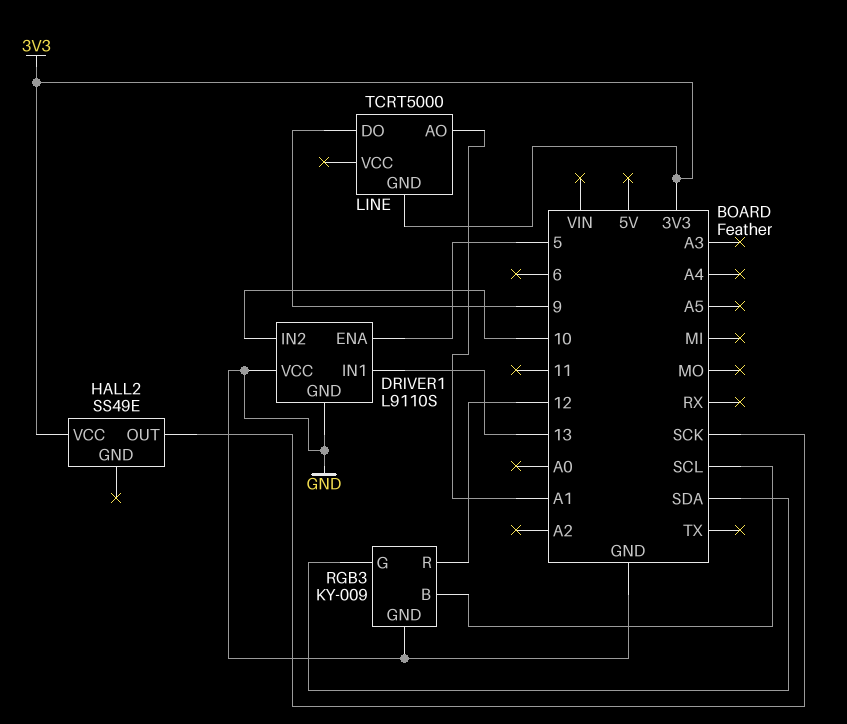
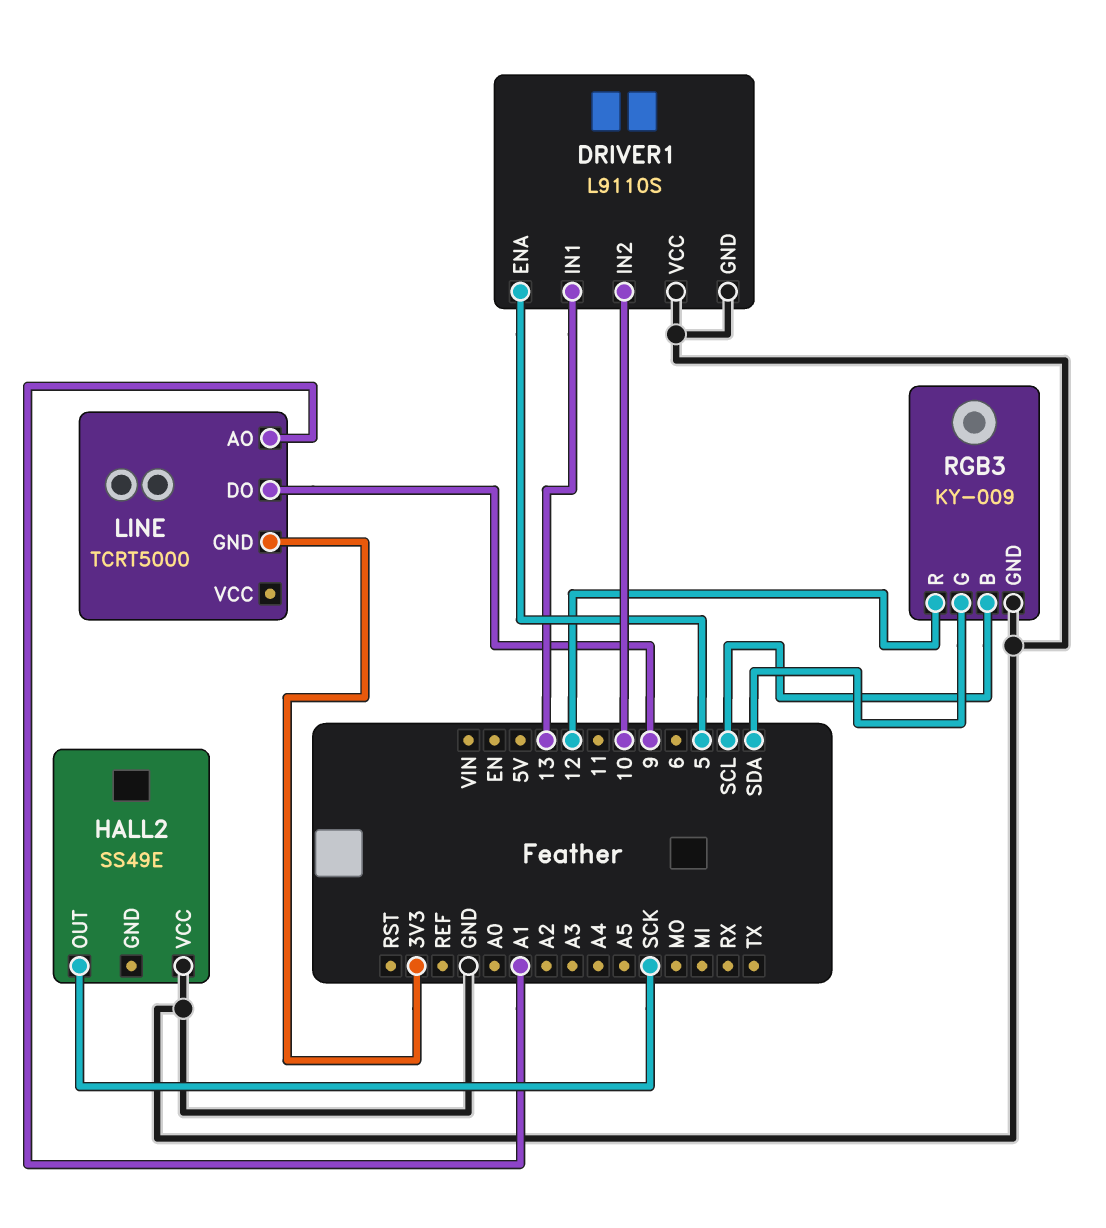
HALL2 pin VCC: 3V3 -> GND

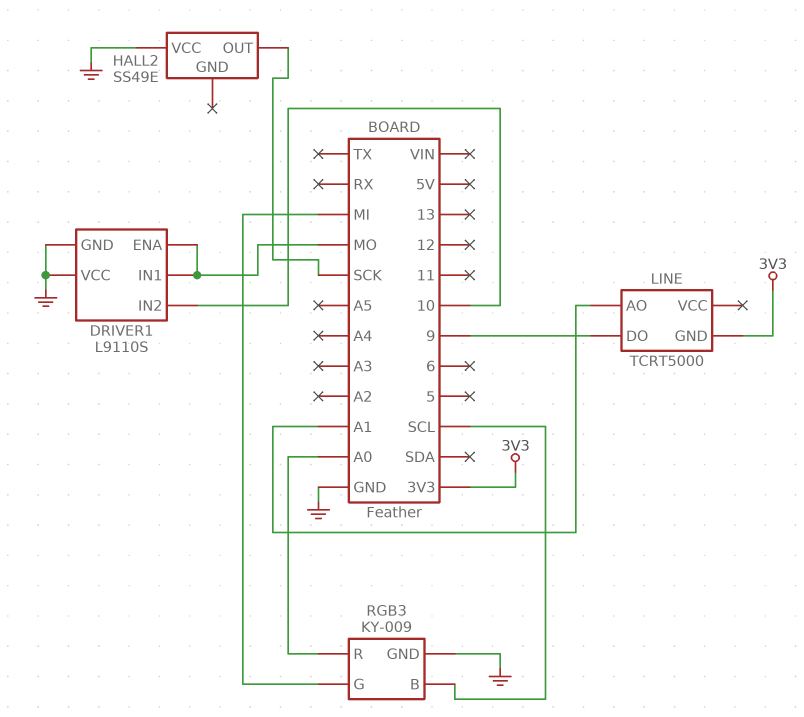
DRIVER1 pin ENA: 5 -> MO
DRIVER1 pin IN1: 13 -> MO
RGB3 pin G: SDA -> MI
RGB3 pin R: 12 -> A0

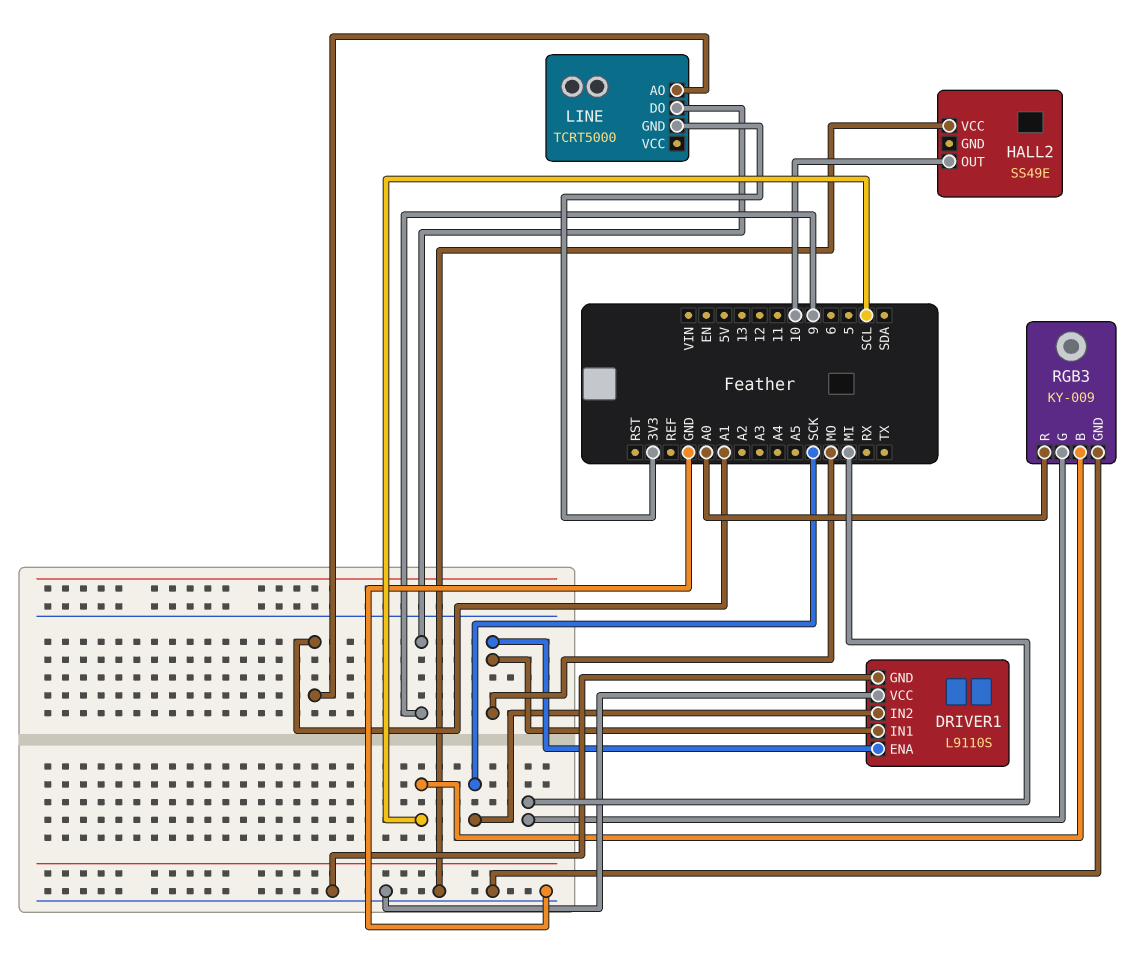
DRIVER1 pin IN2: 10 -> SCK
HALL2 pin OUT: SCK -> 10

